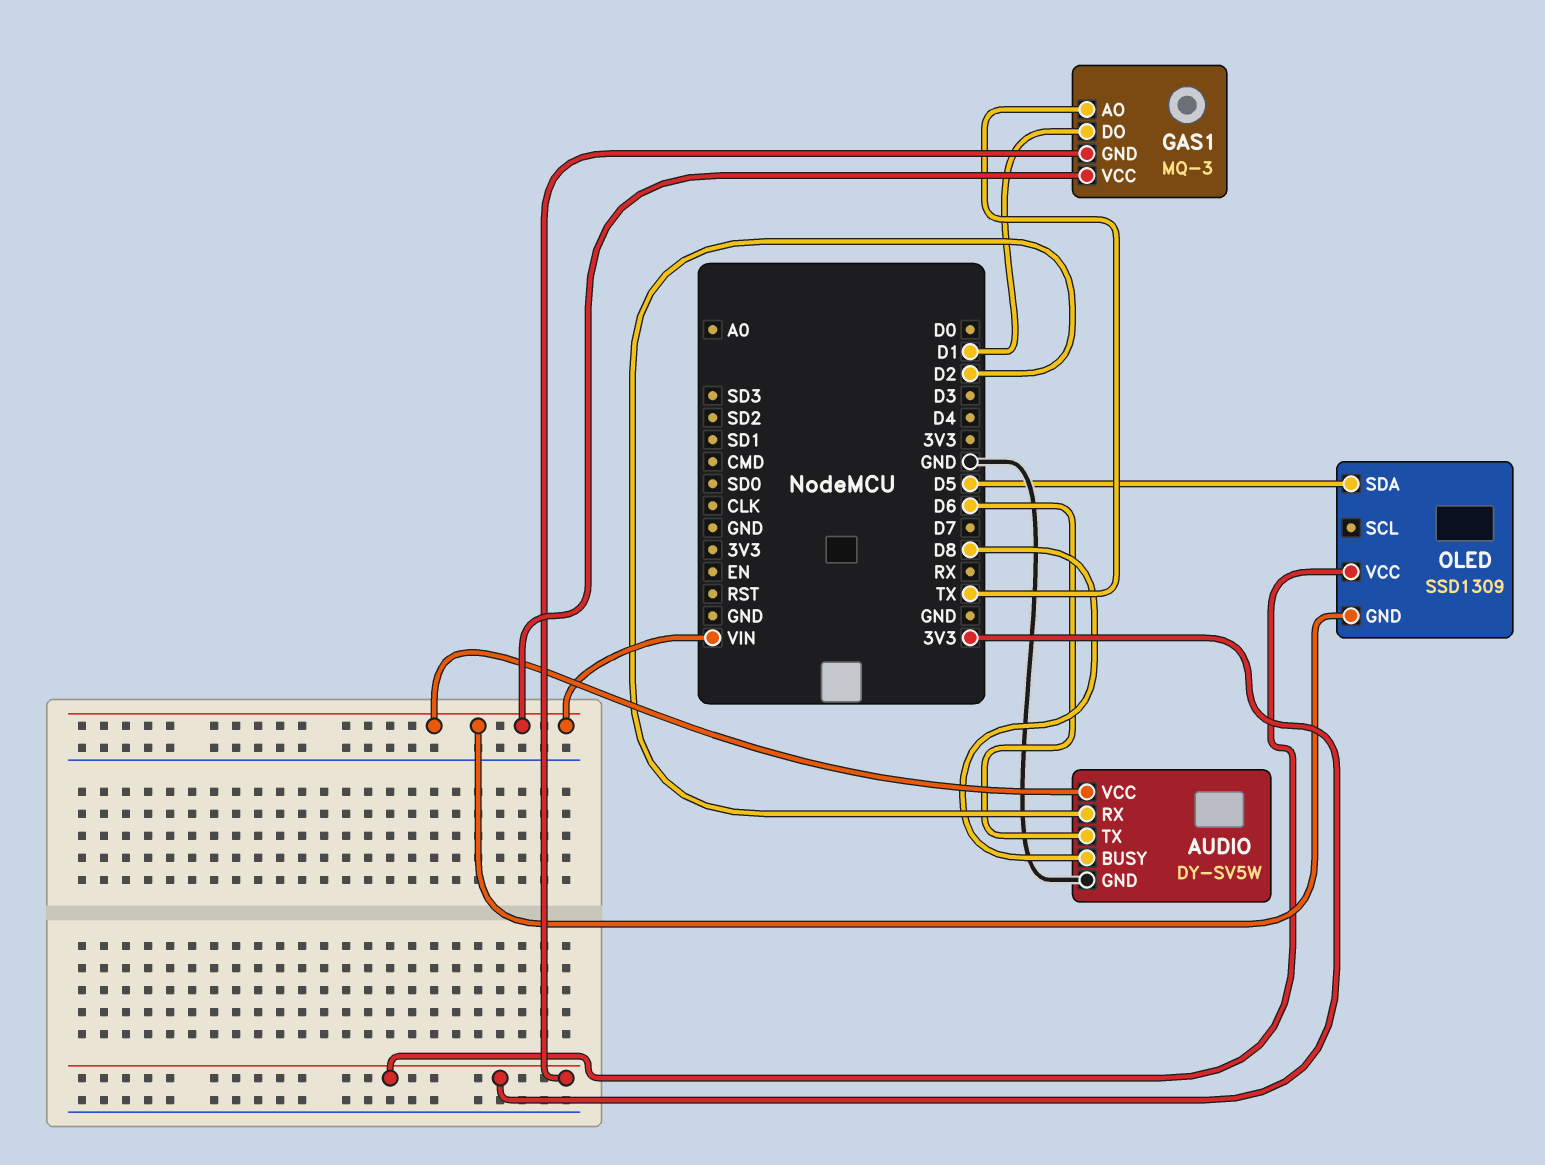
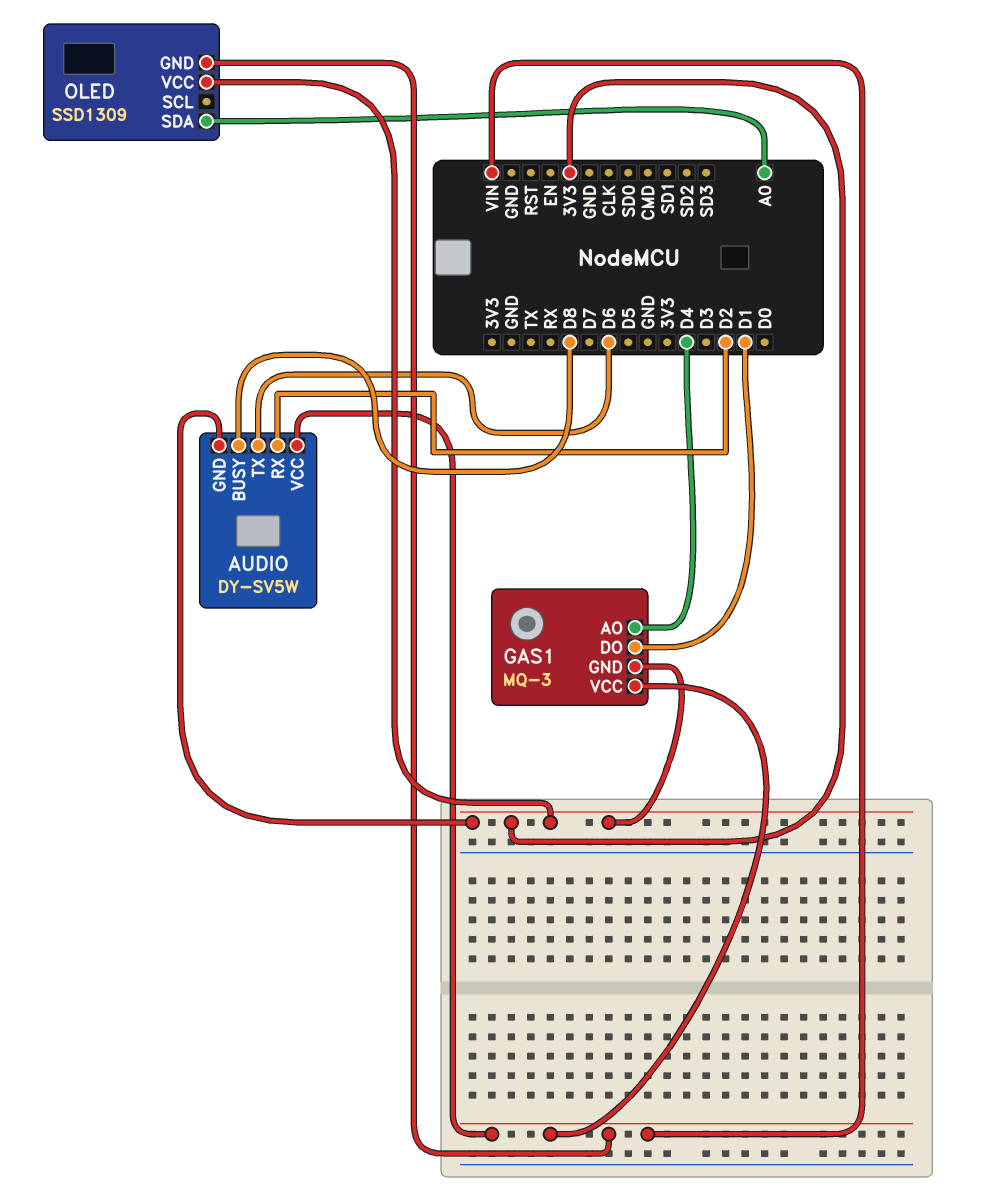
AUDIO pin GND: GND -> 3V3
GAS1 pin AO: TX -> D4
OLED pin SDA: D5 -> A0

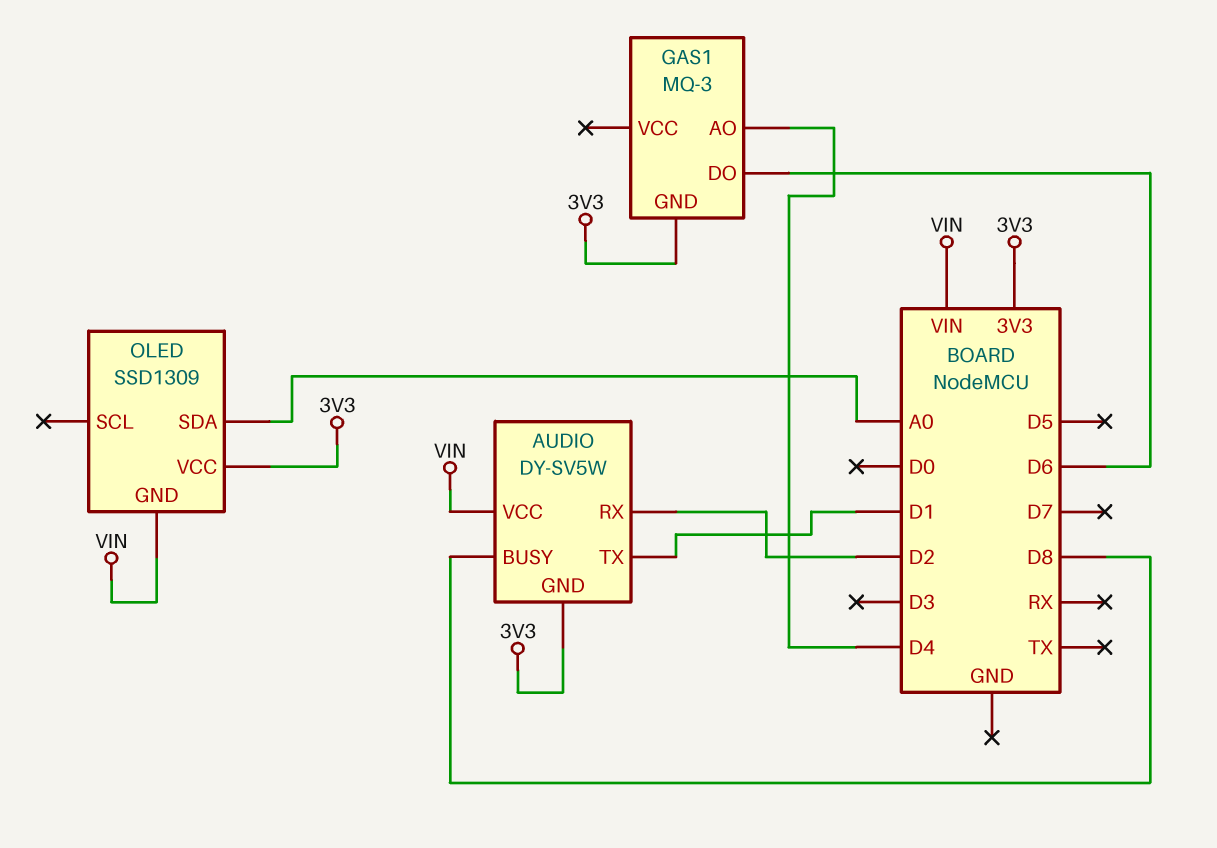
AUDIO pin TX: D6 -> D1
GAS1 pin DO: D1 -> D6
GAS1 pin VCC: VIN -> none

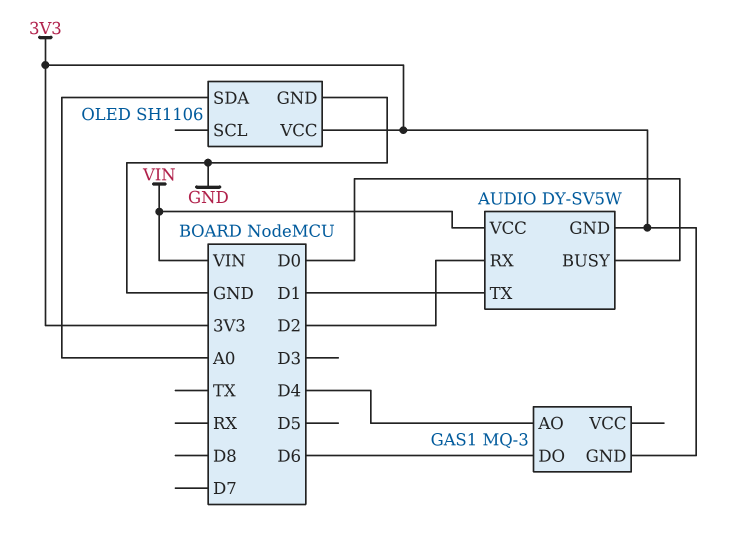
AUDIO pin BUSY: D8 -> D0
OLED: SSD1309 -> SH1106
OLED pin GND: VIN -> GND

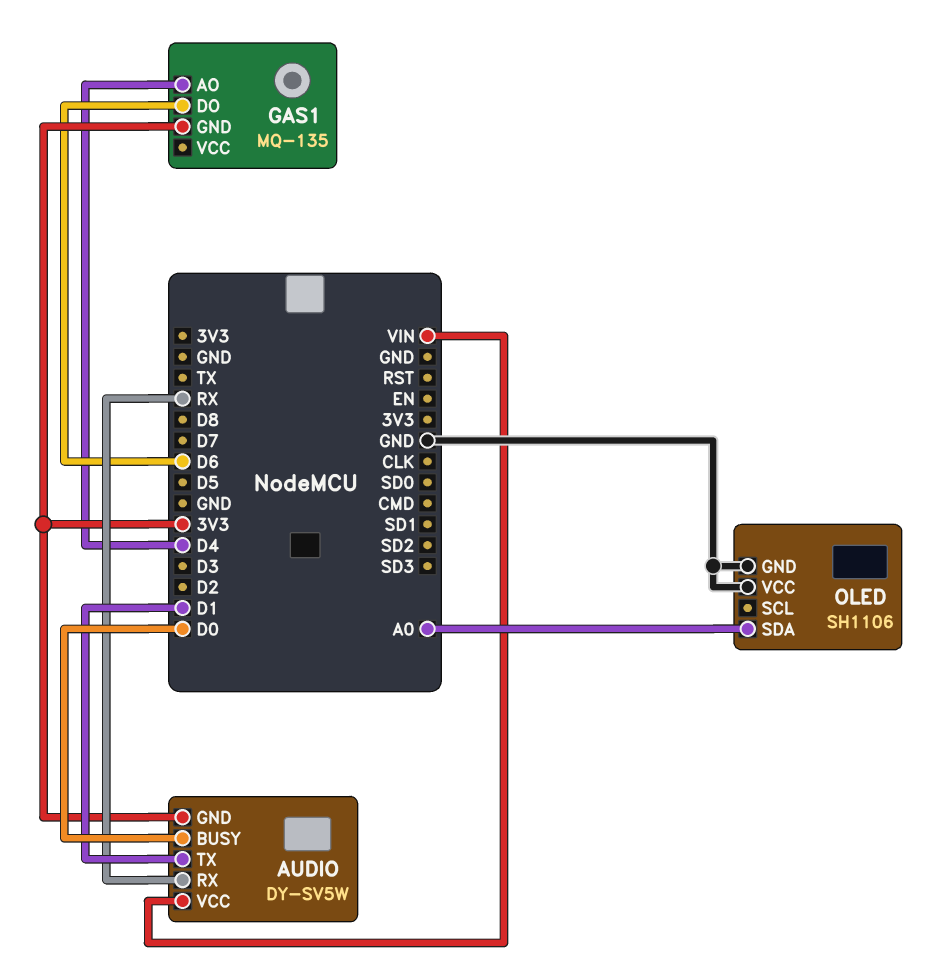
AUDIO pin RX: D2 -> RX
GAS1: MQ-3 -> MQ-135
OLED pin VCC: 3V3 -> GND

